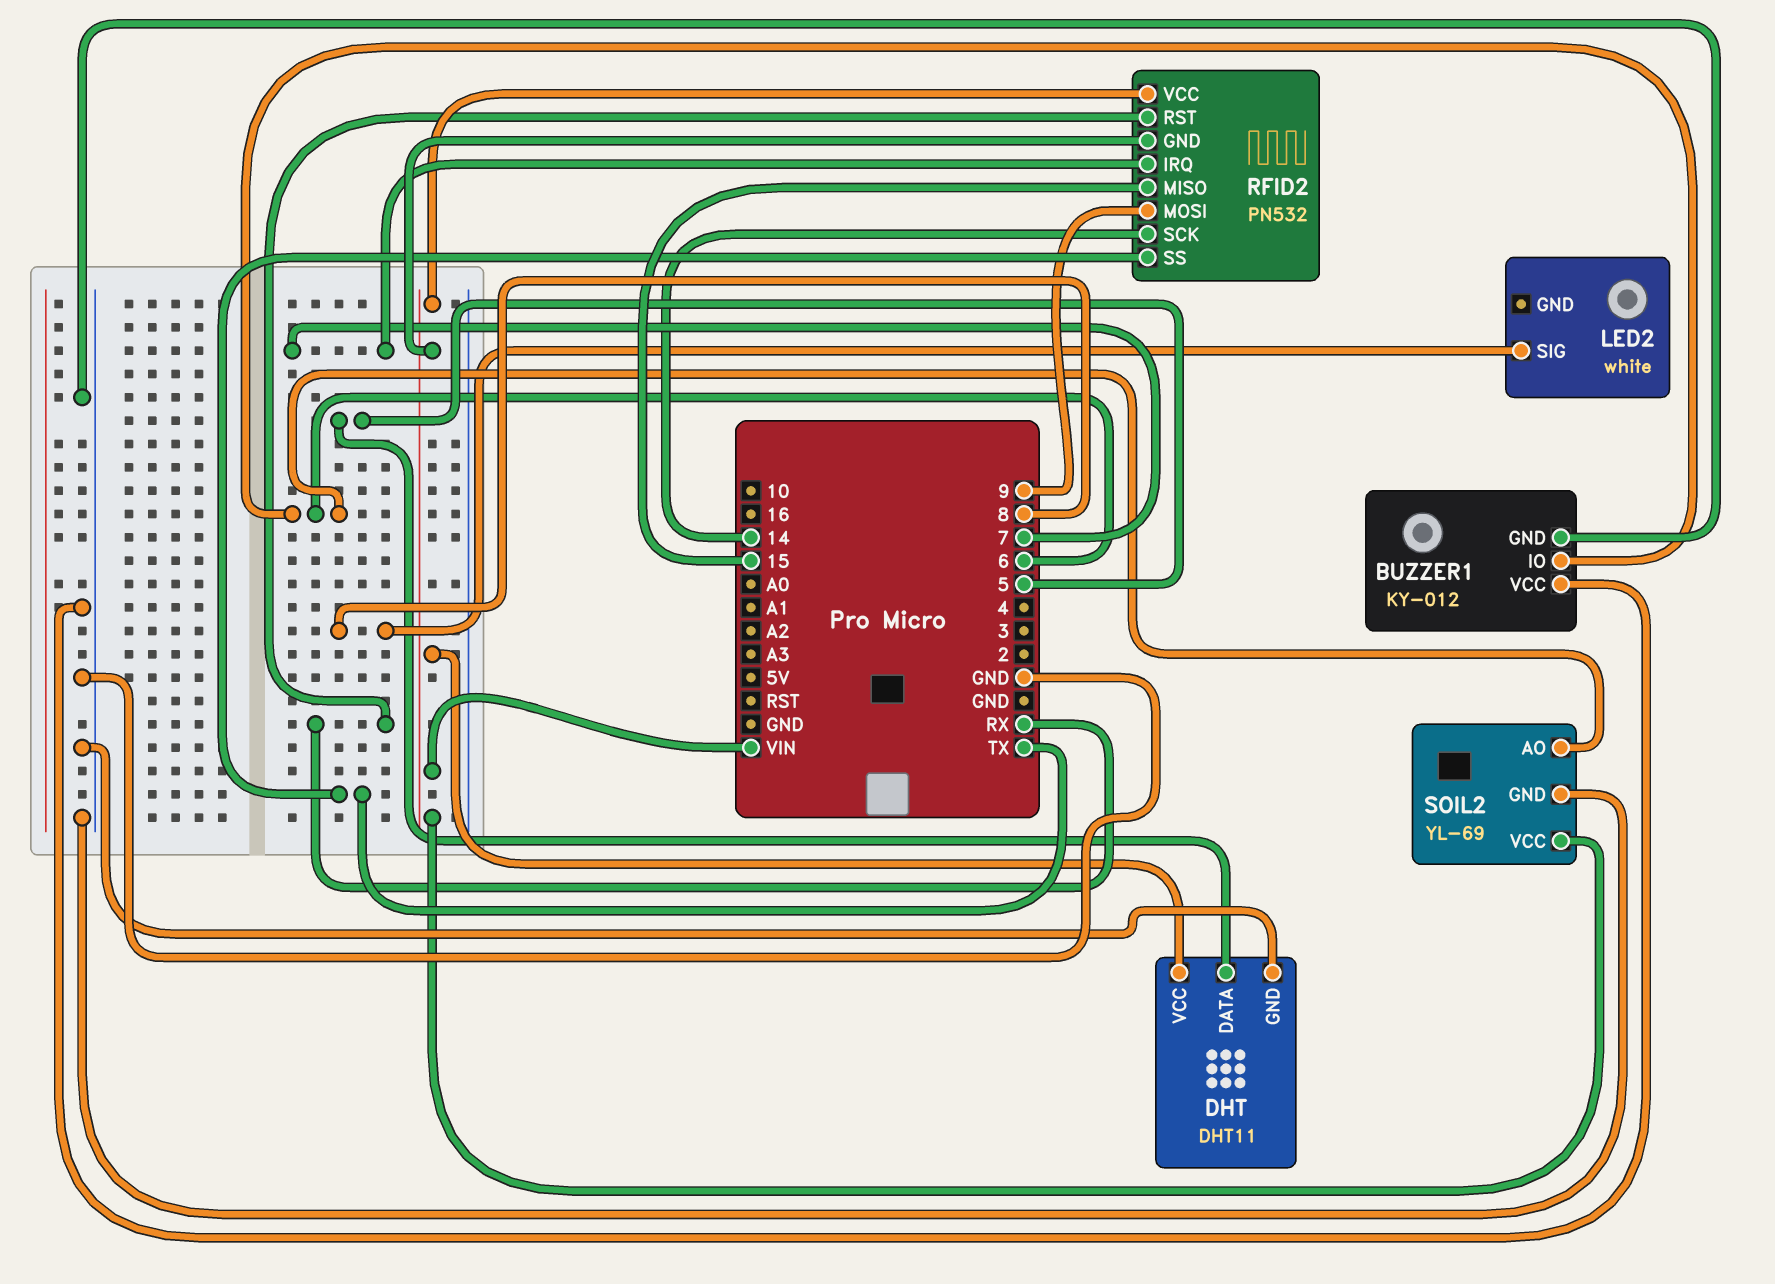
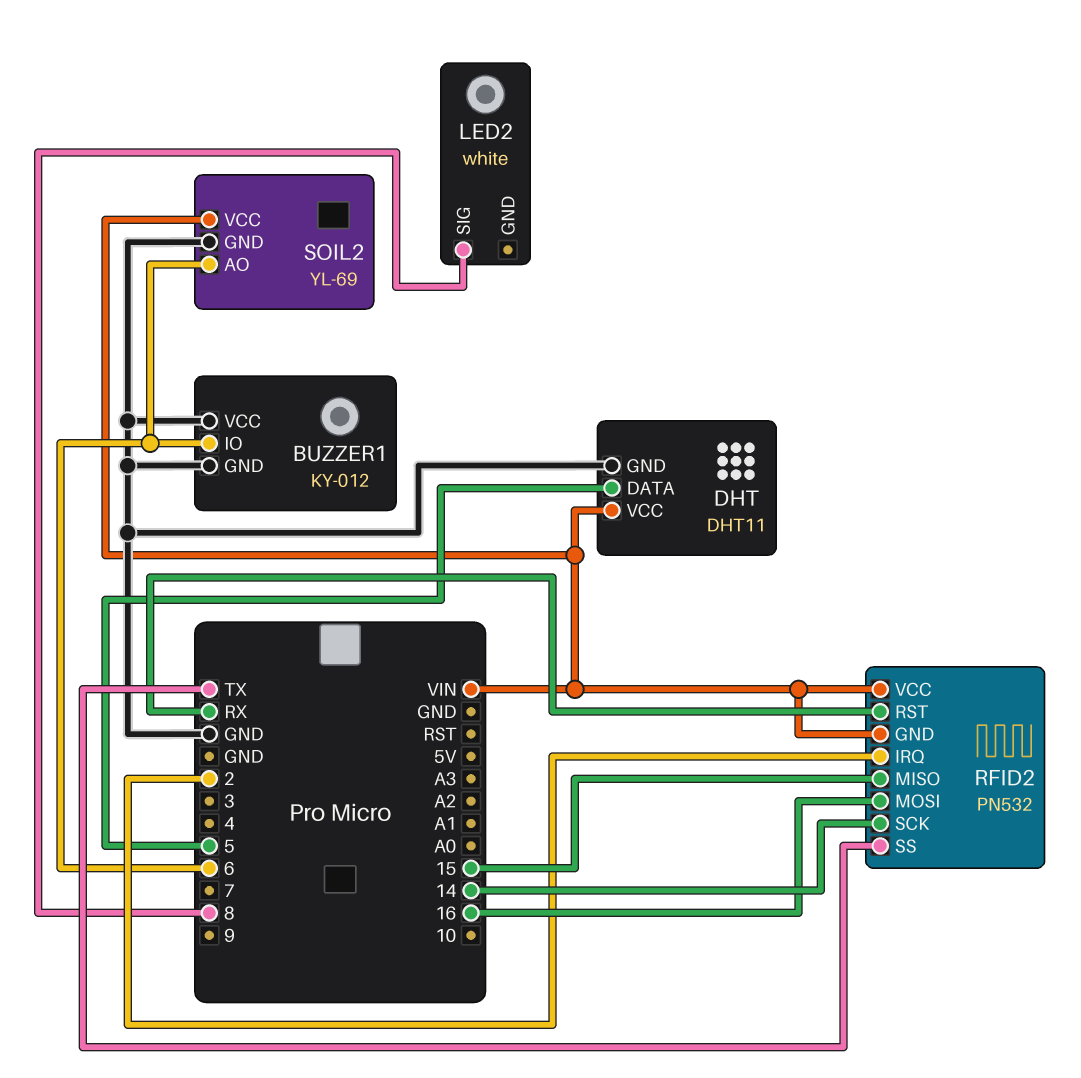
RFID2 pin IRQ: 7 -> 2
RFID2 pin MOSI: 9 -> 16

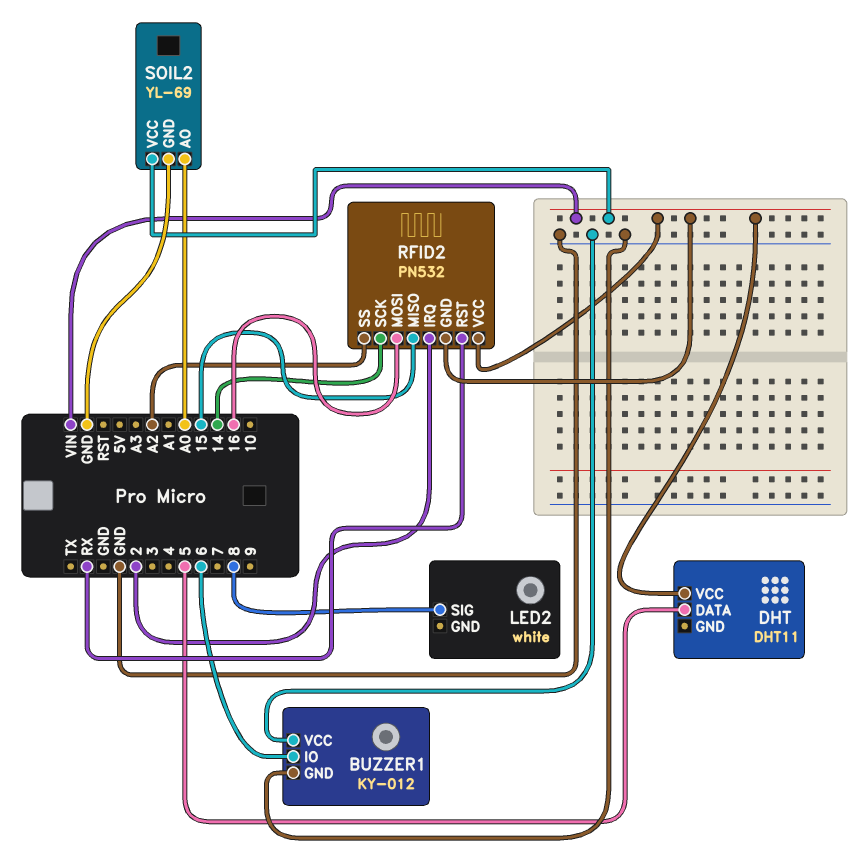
DHT pin GND: GND -> none
RFID2 pin SS: TX -> A2
SOIL2 pin AO: 6 -> A0

